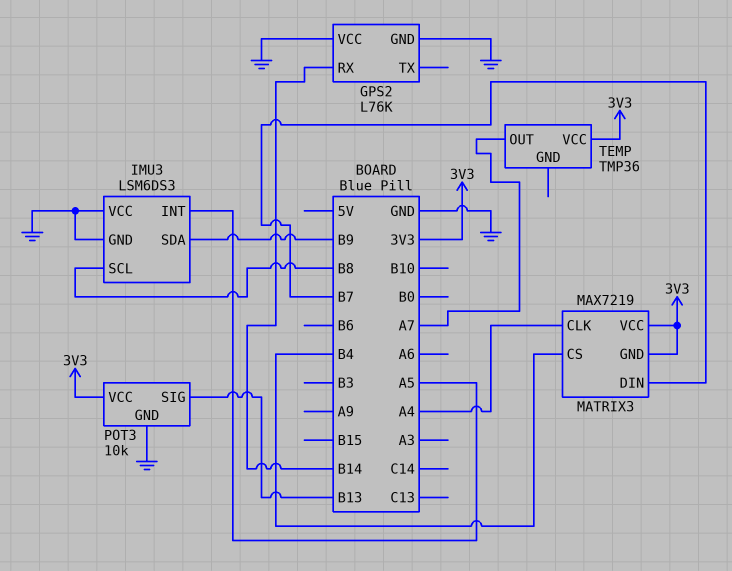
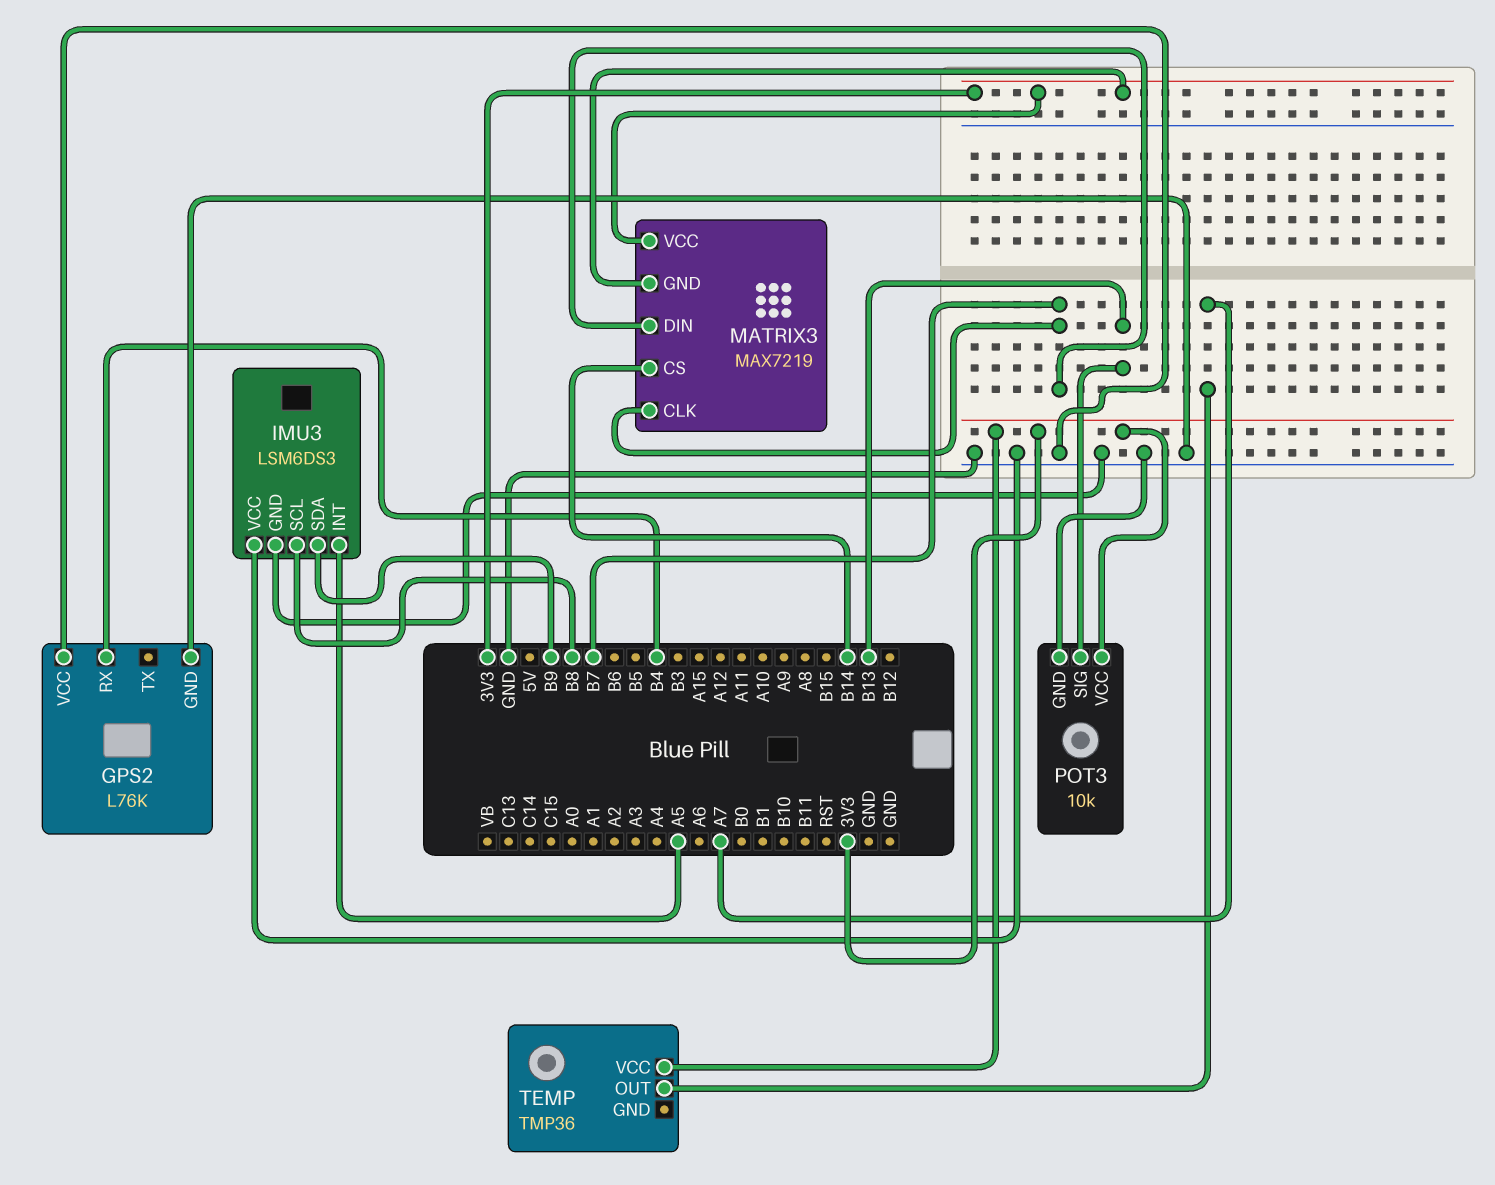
GPS2 pin RX: B14 -> B4
MATRIX3 pin CLK: A4 -> B7
MATRIX3 pin CS: B4 -> B14

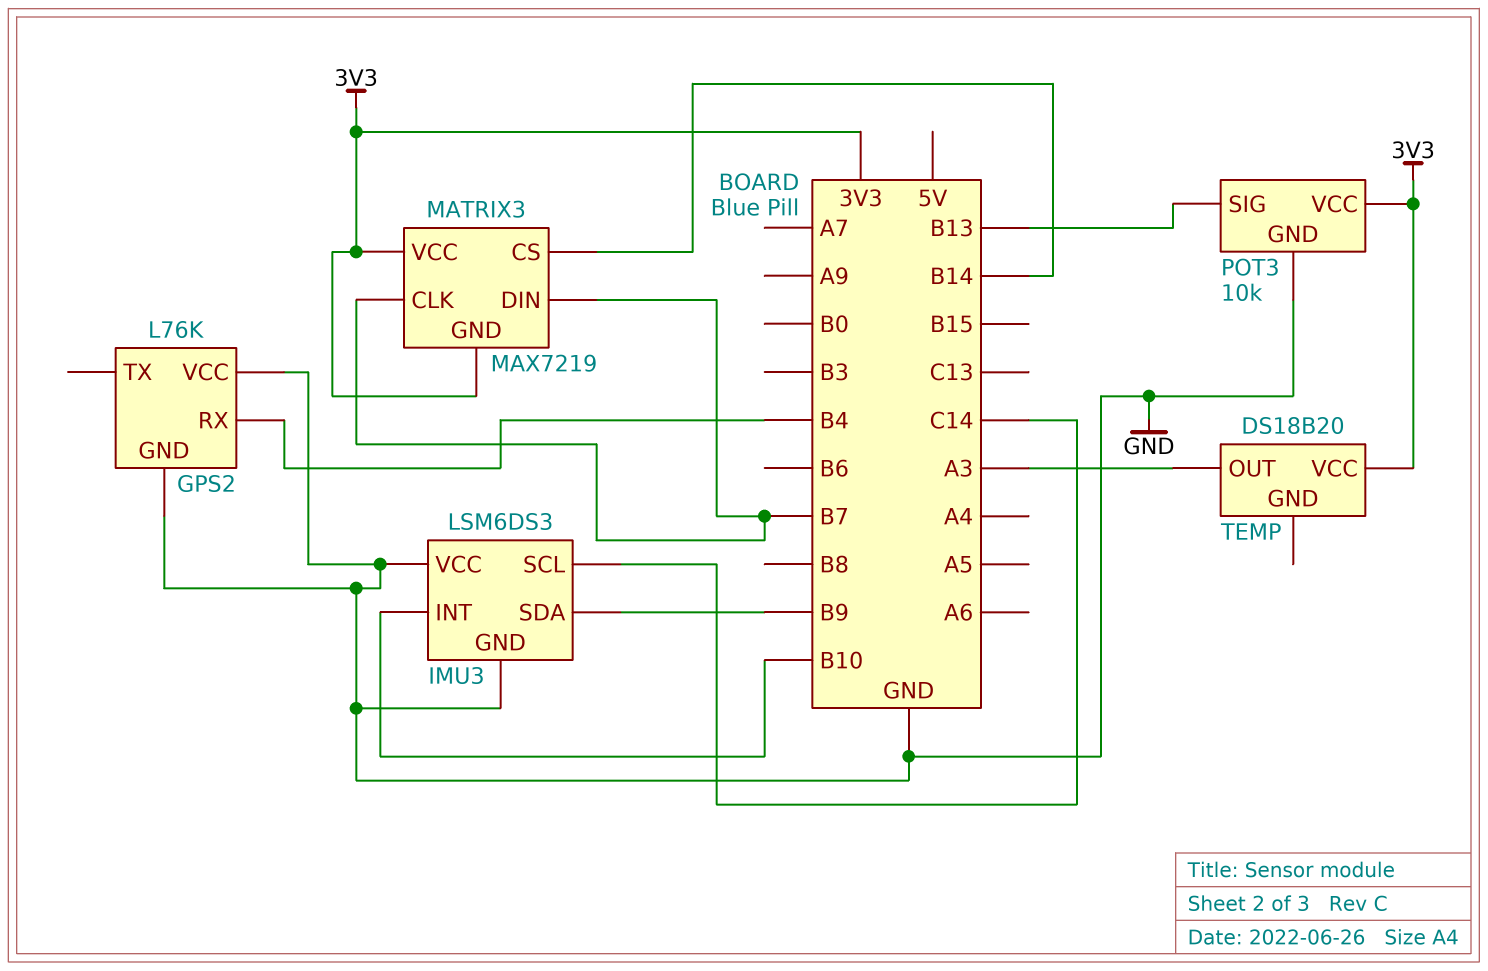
IMU3 pin INT: A5 -> B10
IMU3 pin SCL: B8 -> C14
TEMP: TMP36 -> DS18B20
TEMP pin OUT: A7 -> A3

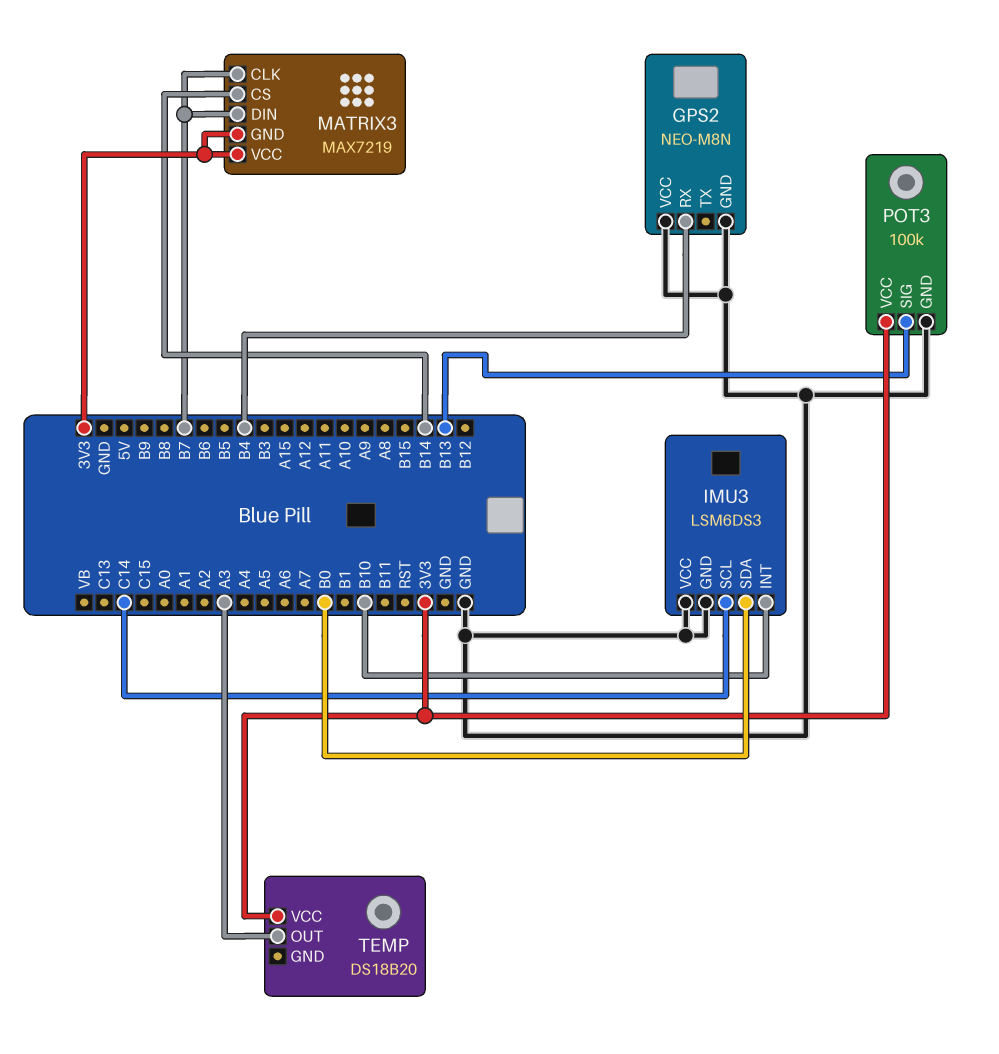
GPS2: L76K -> NEO-M8N
IMU3 pin SDA: B9 -> B0
POT3: 10k -> 100k

